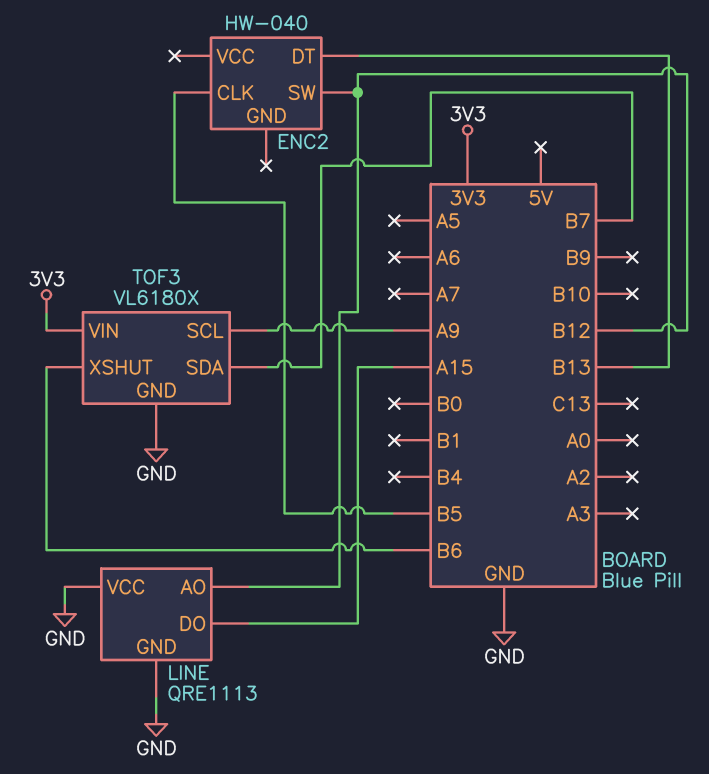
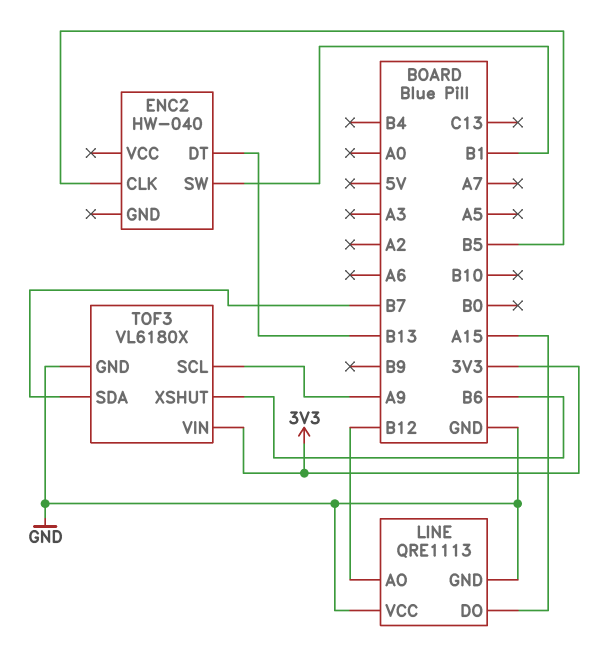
ENC2 pin SW: B12 -> B1

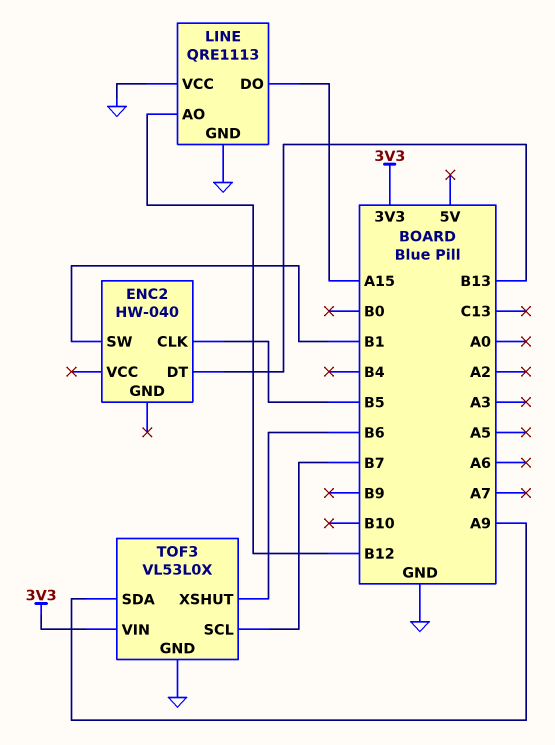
TOF3: VL6180X -> VL53L0X
TOF3 pin SCL: A9 -> B7
TOF3 pin SDA: B7 -> A9

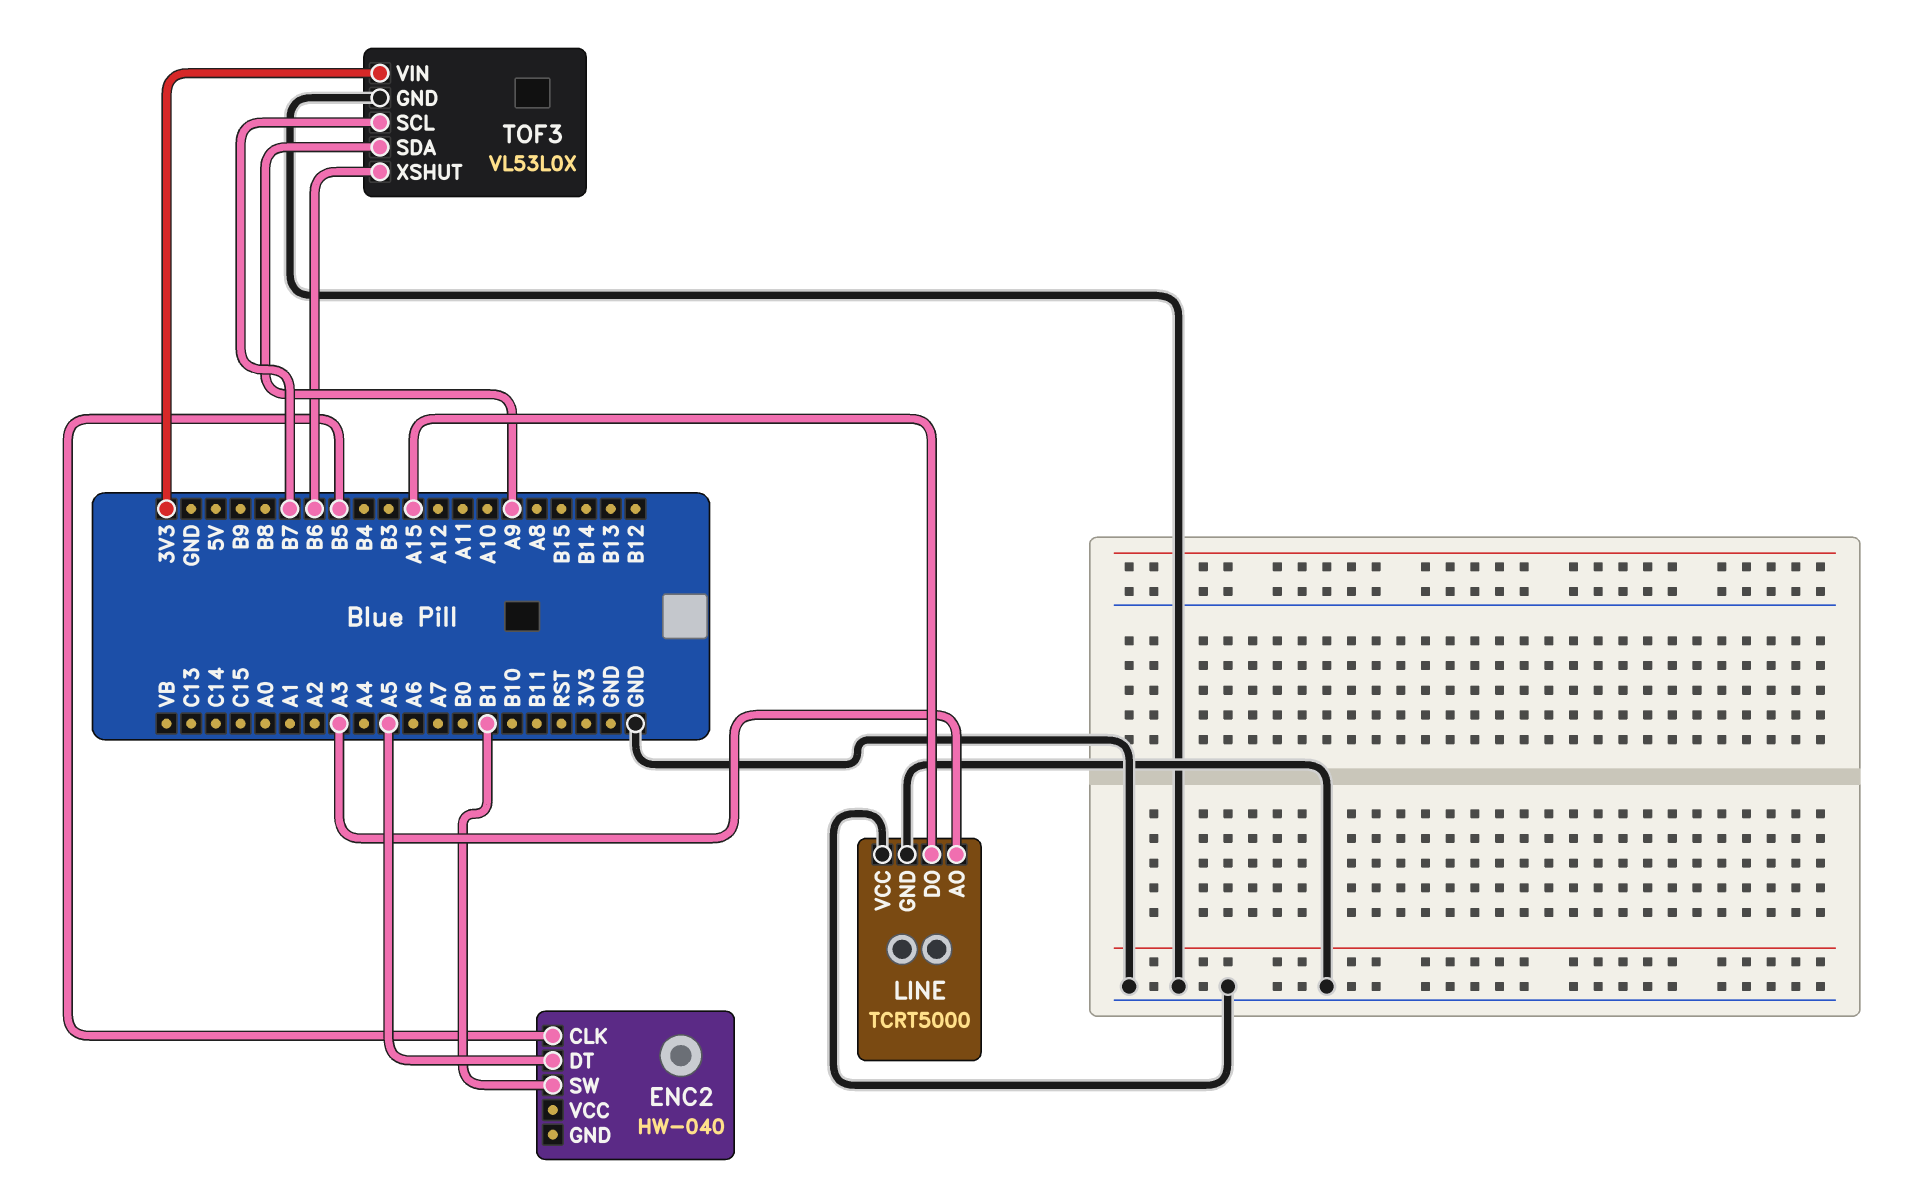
ENC2 pin DT: B13 -> A5
LINE: QRE1113 -> TCRT5000
LINE pin AO: B12 -> A3

